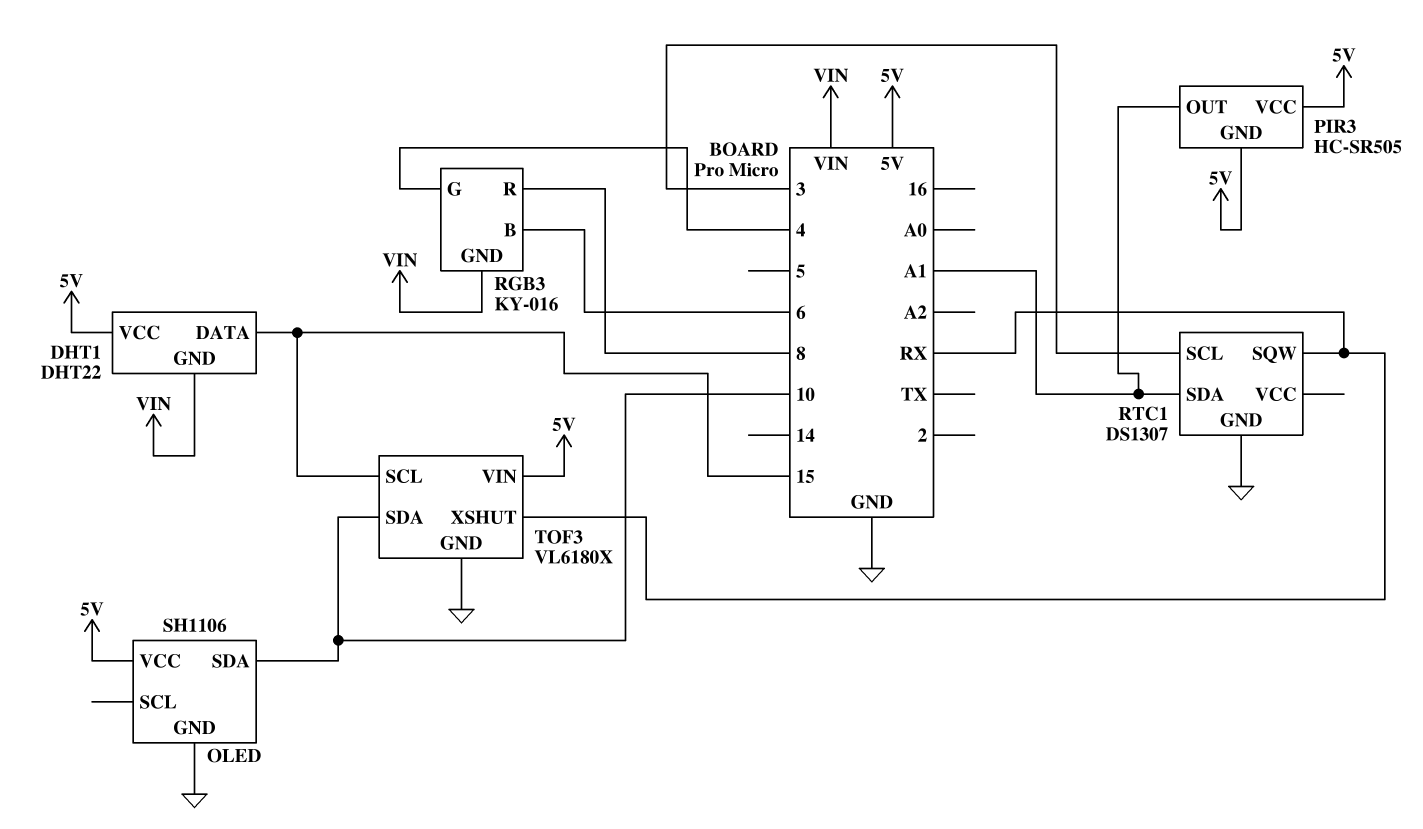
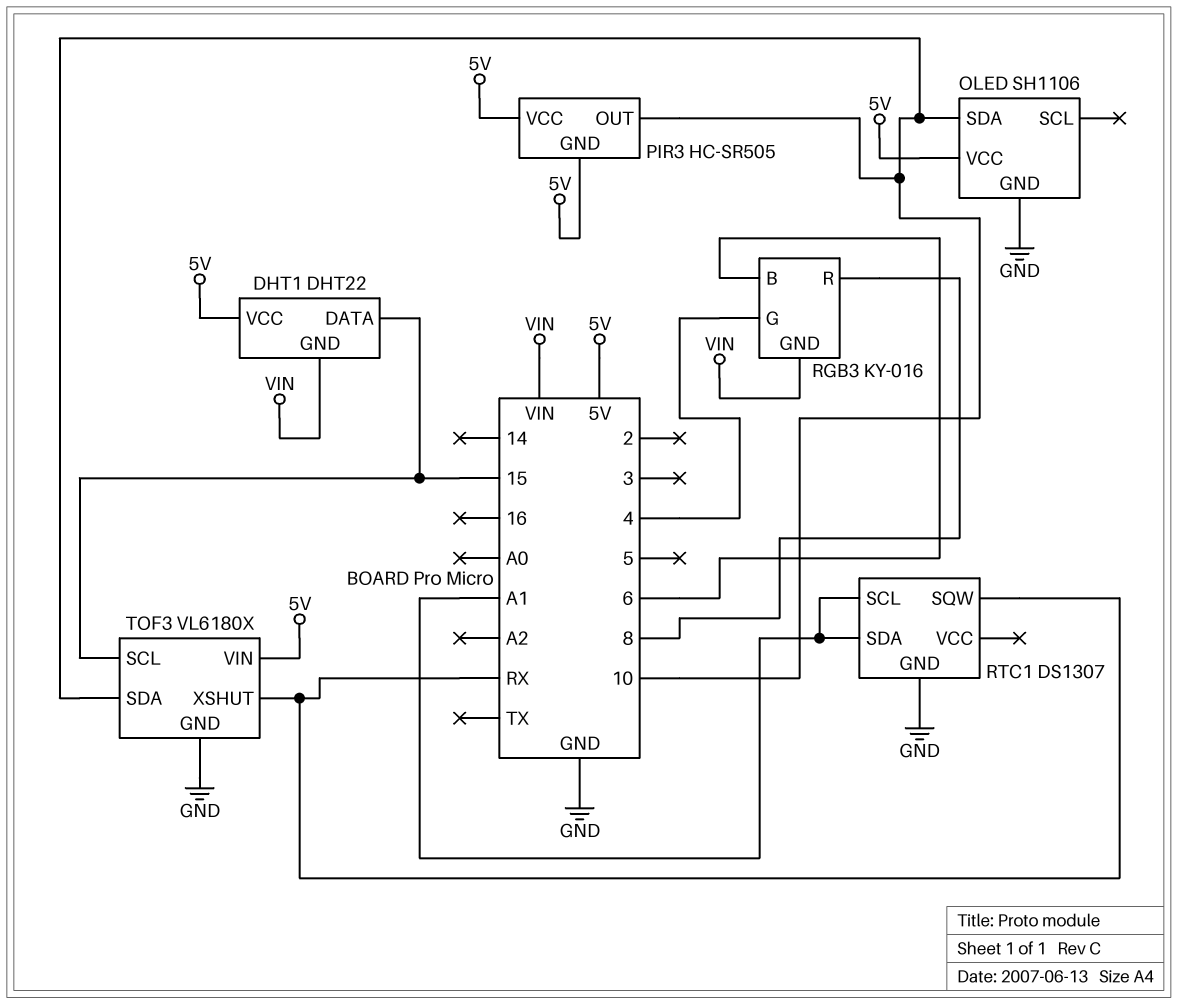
PIR3 pin OUT: A1 -> 10
RTC1 pin SCL: 3 -> A1

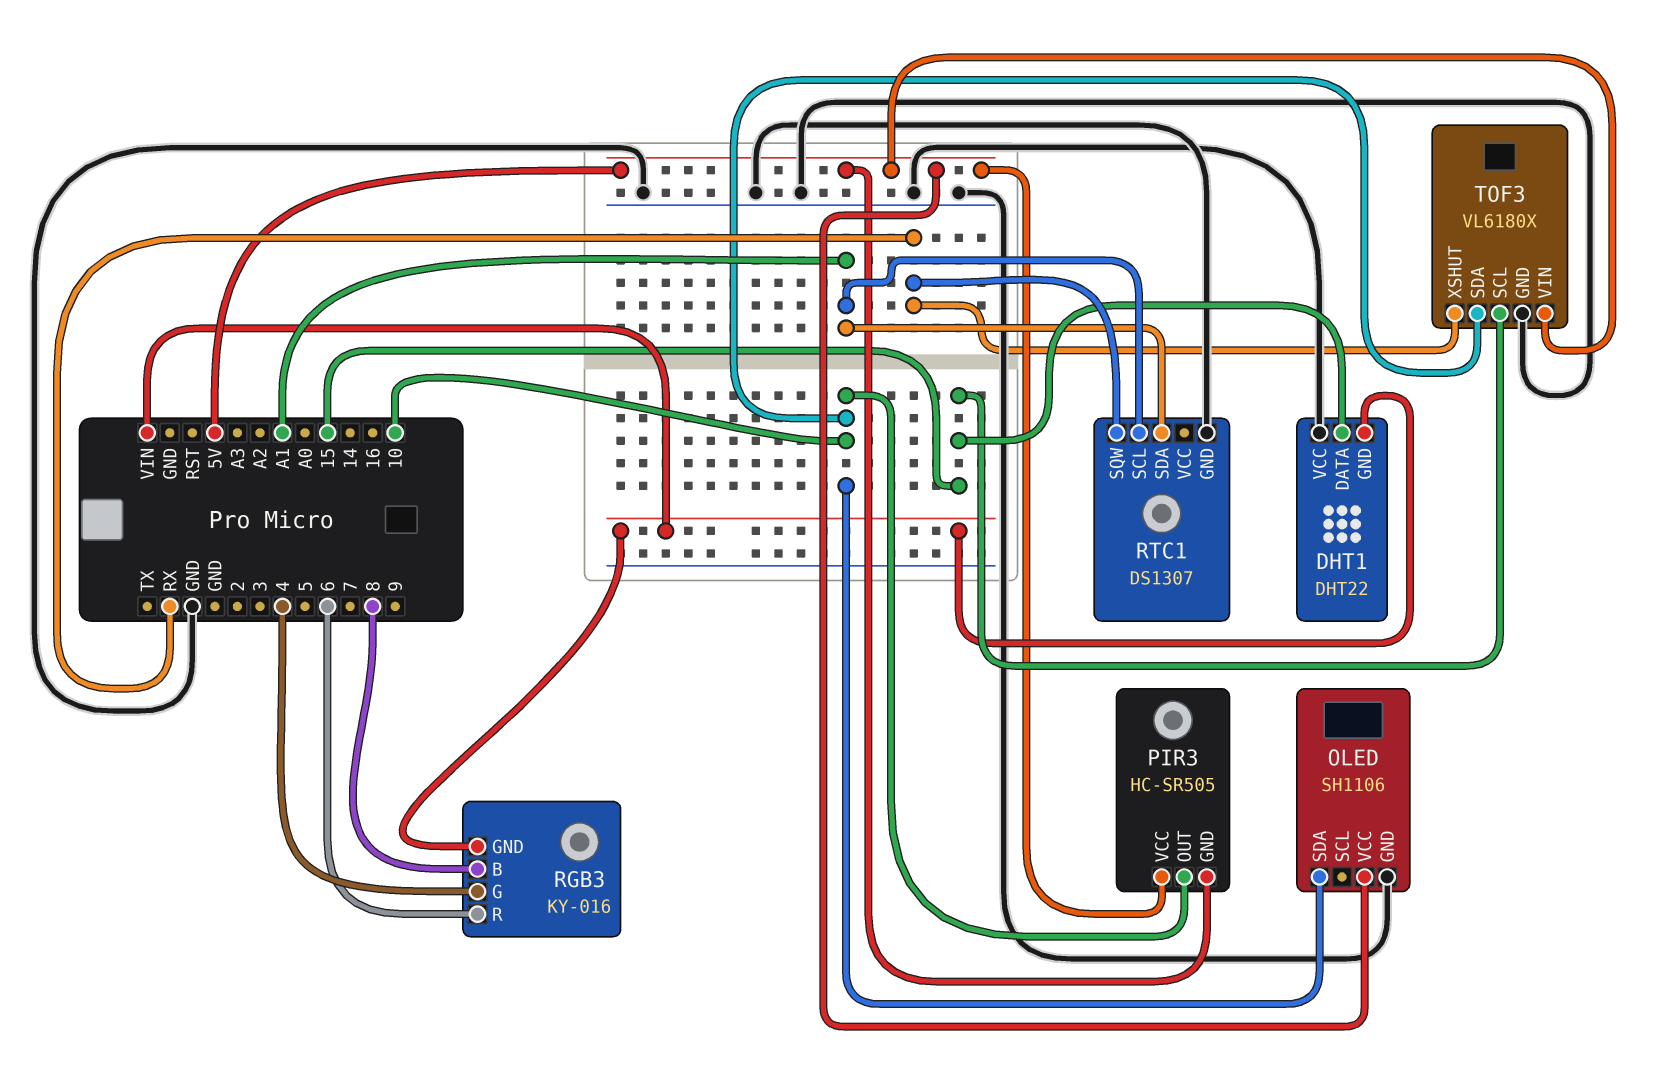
DHT1 pin VCC: 5V -> GND
RGB3 pin B: 6 -> 8
RGB3 pin R: 8 -> 6

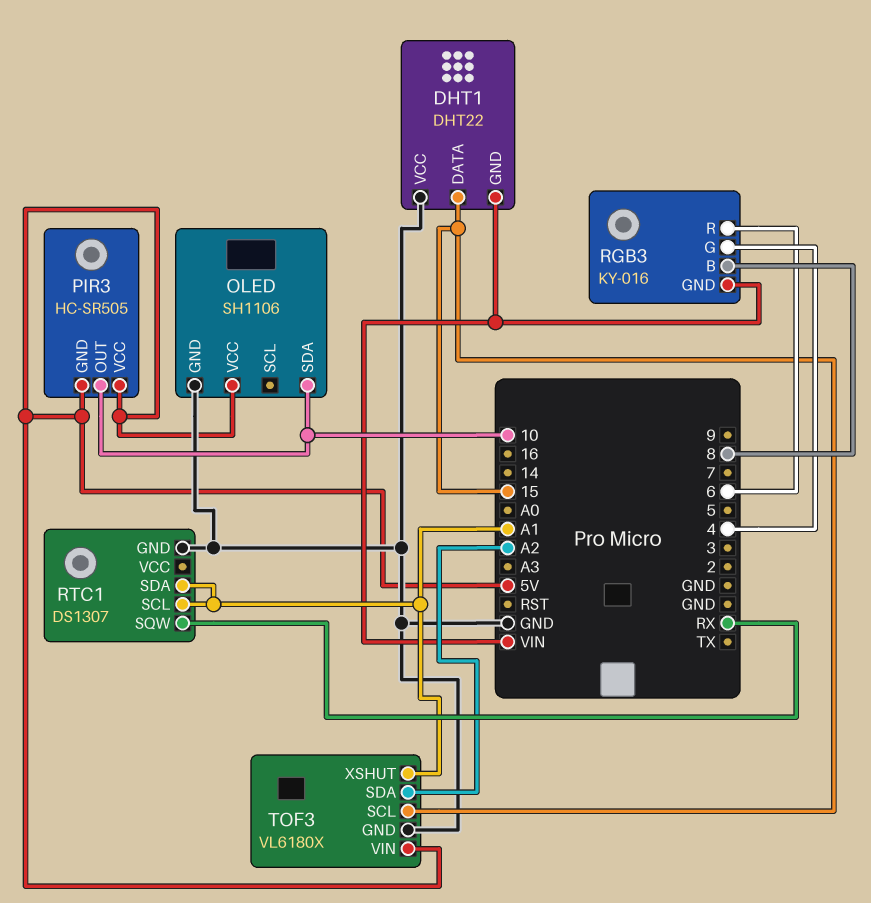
TOF3 pin SDA: 10 -> A2
TOF3 pin XSHUT: RX -> A1

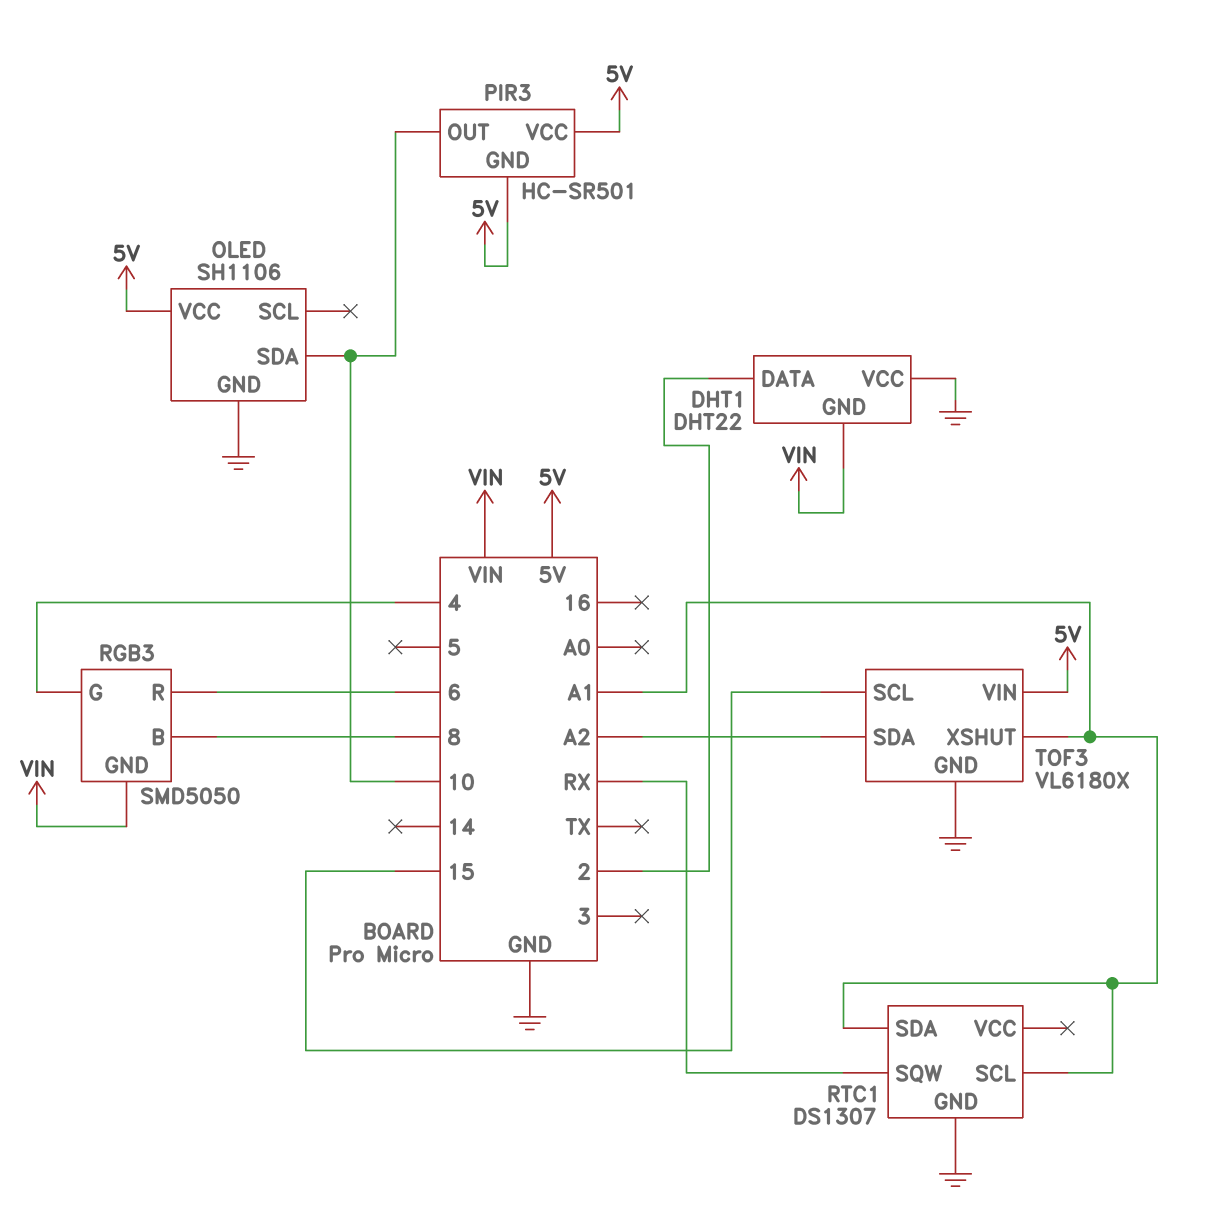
DHT1 pin DATA: 15 -> 2
PIR3: HC-SR505 -> HC-SR501
RGB3: KY-016 -> SMD5050

